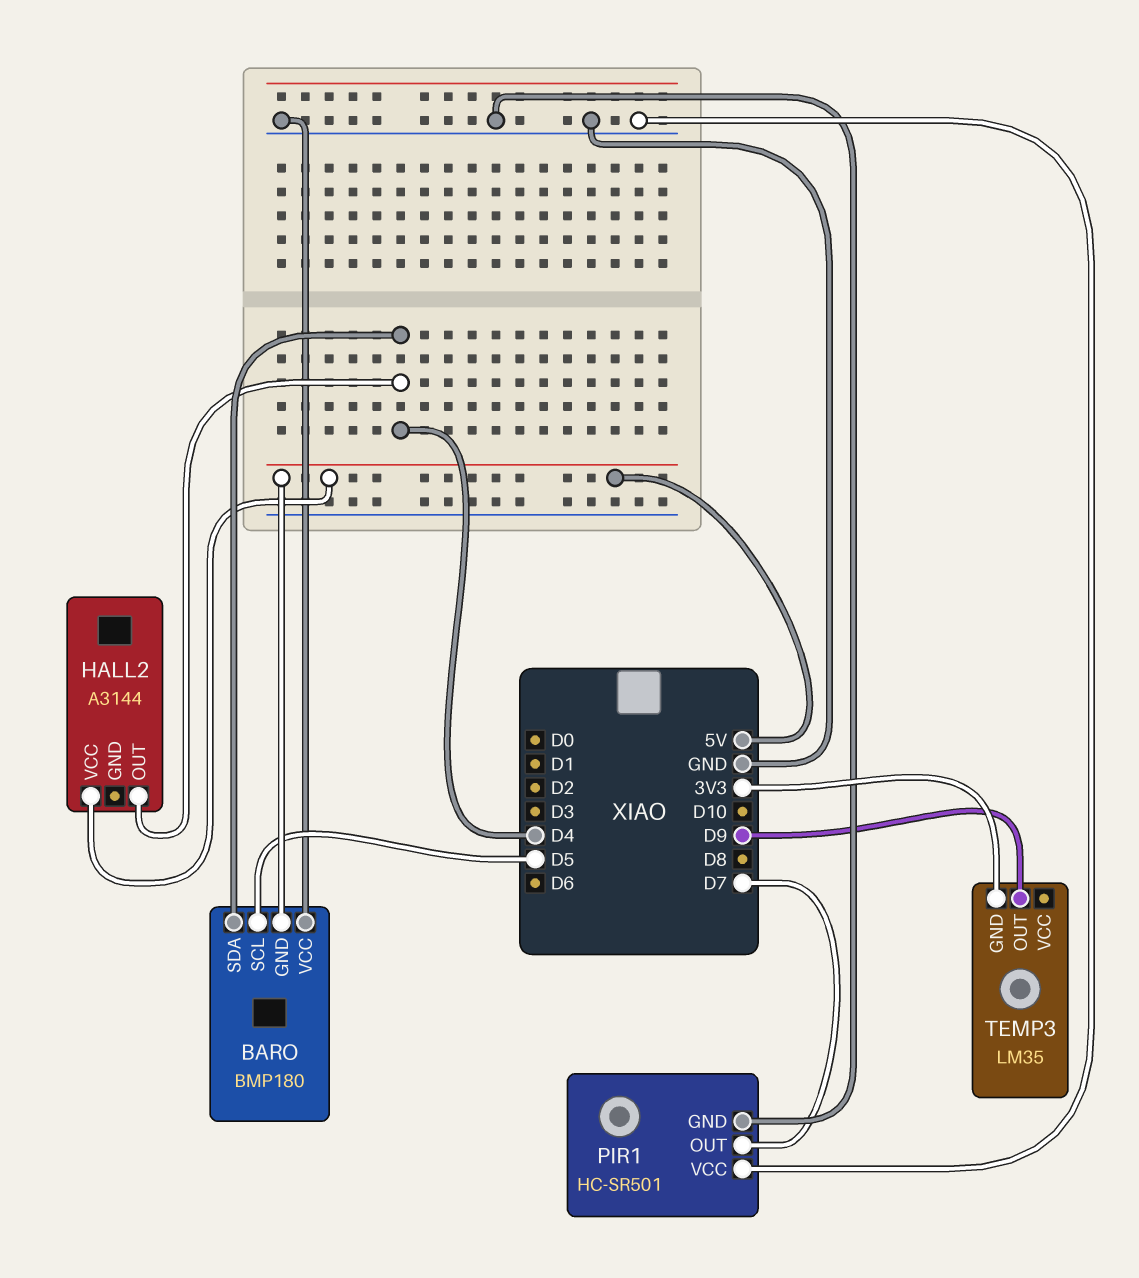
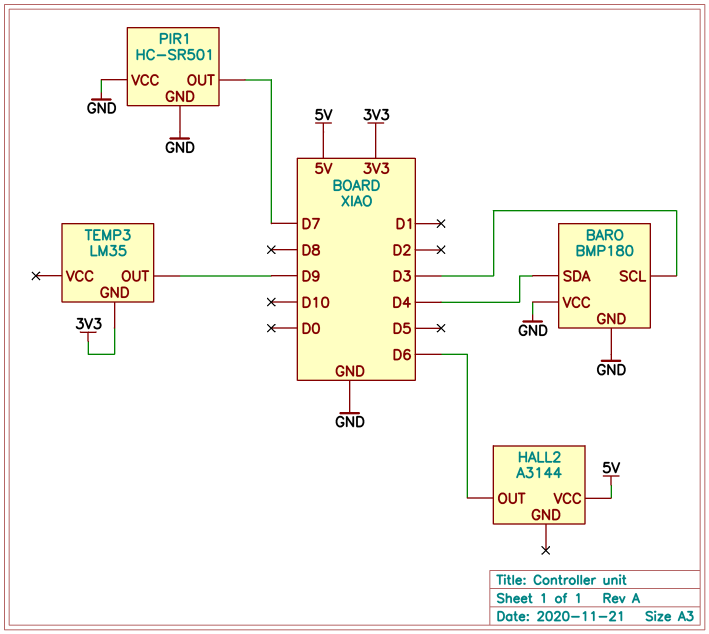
BARO pin GND: 5V -> GND
BARO pin SCL: D5 -> D3
HALL2 pin OUT: D4 -> D6

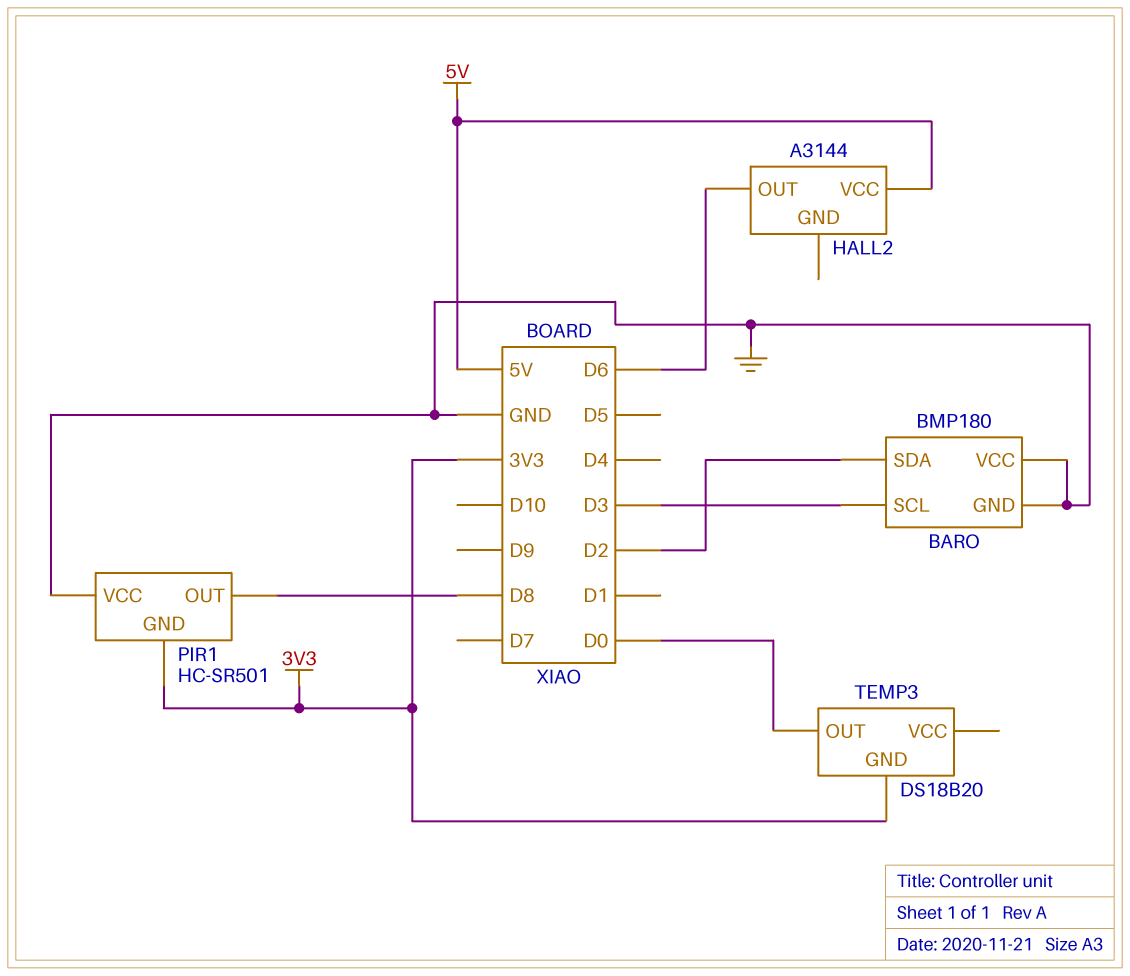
BARO pin SDA: D4 -> D2
PIR1 pin GND: GND -> 3V3
PIR1 pin OUT: D7 -> D8
TEMP3: LM35 -> DS18B20
TEMP3 pin OUT: D9 -> D0

